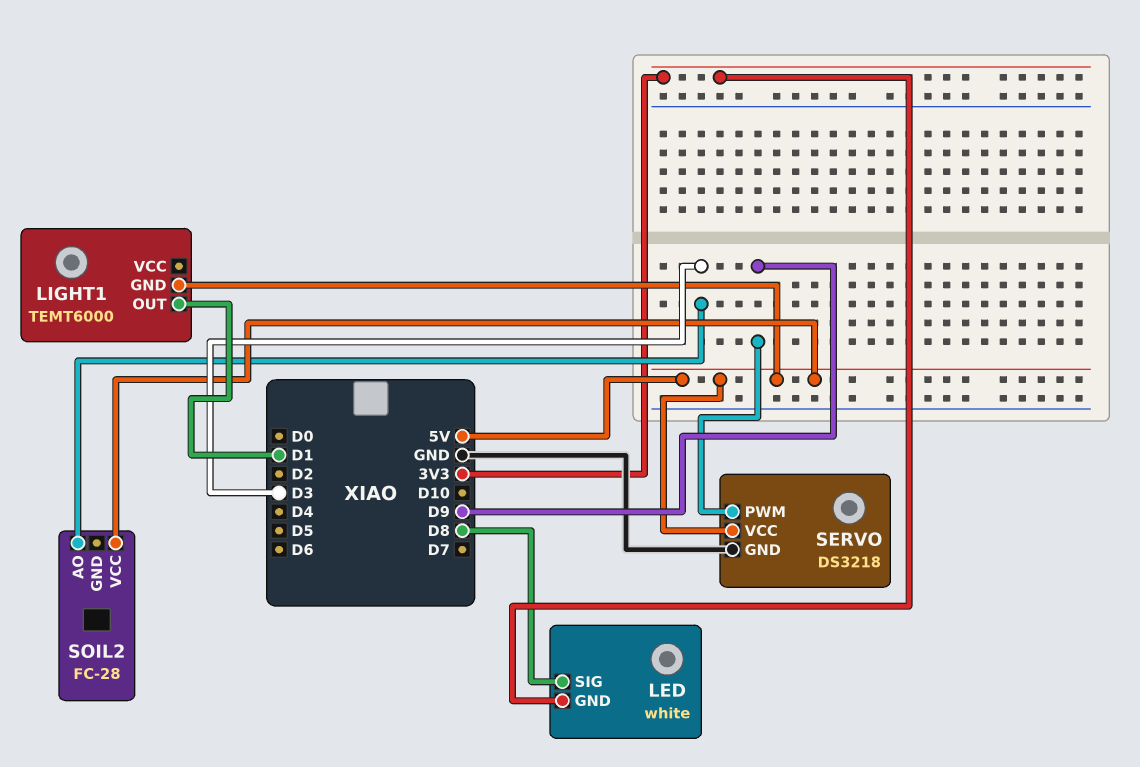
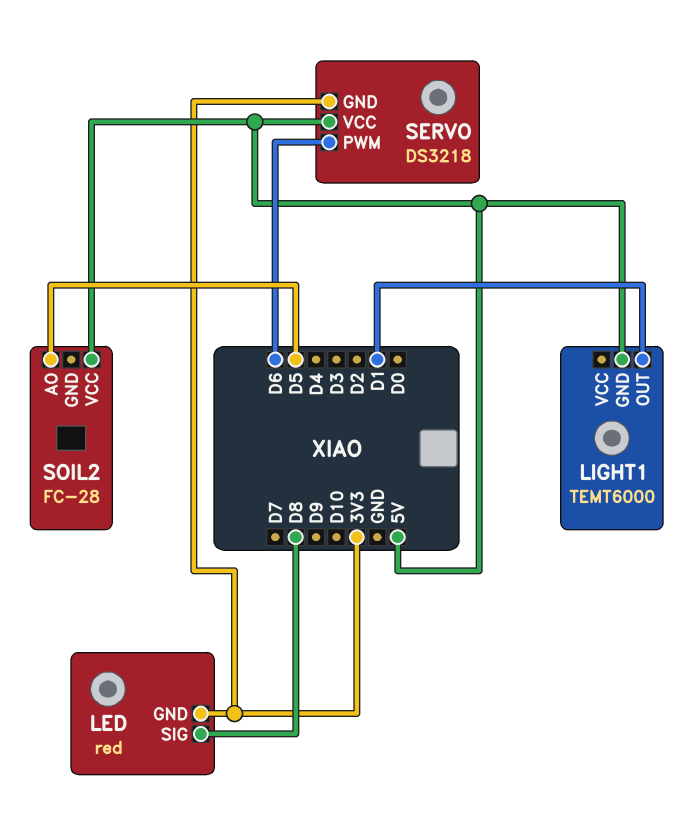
LED: white -> red
SERVO pin GND: GND -> 3V3
SERVO pin PWM: D9 -> D6
SOIL2 pin AO: D3 -> D5

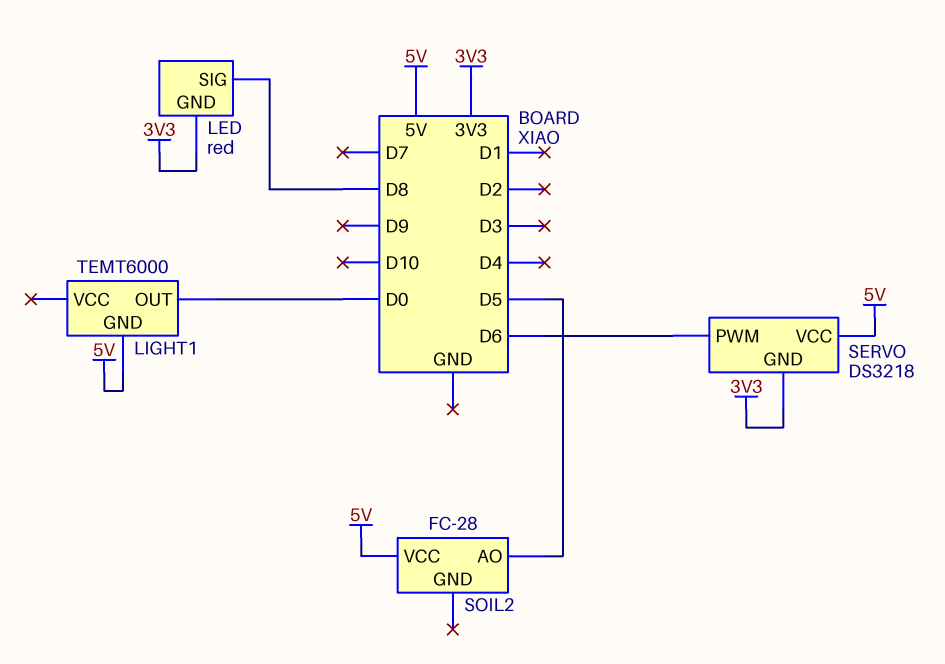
LIGHT1 pin OUT: D1 -> D0

